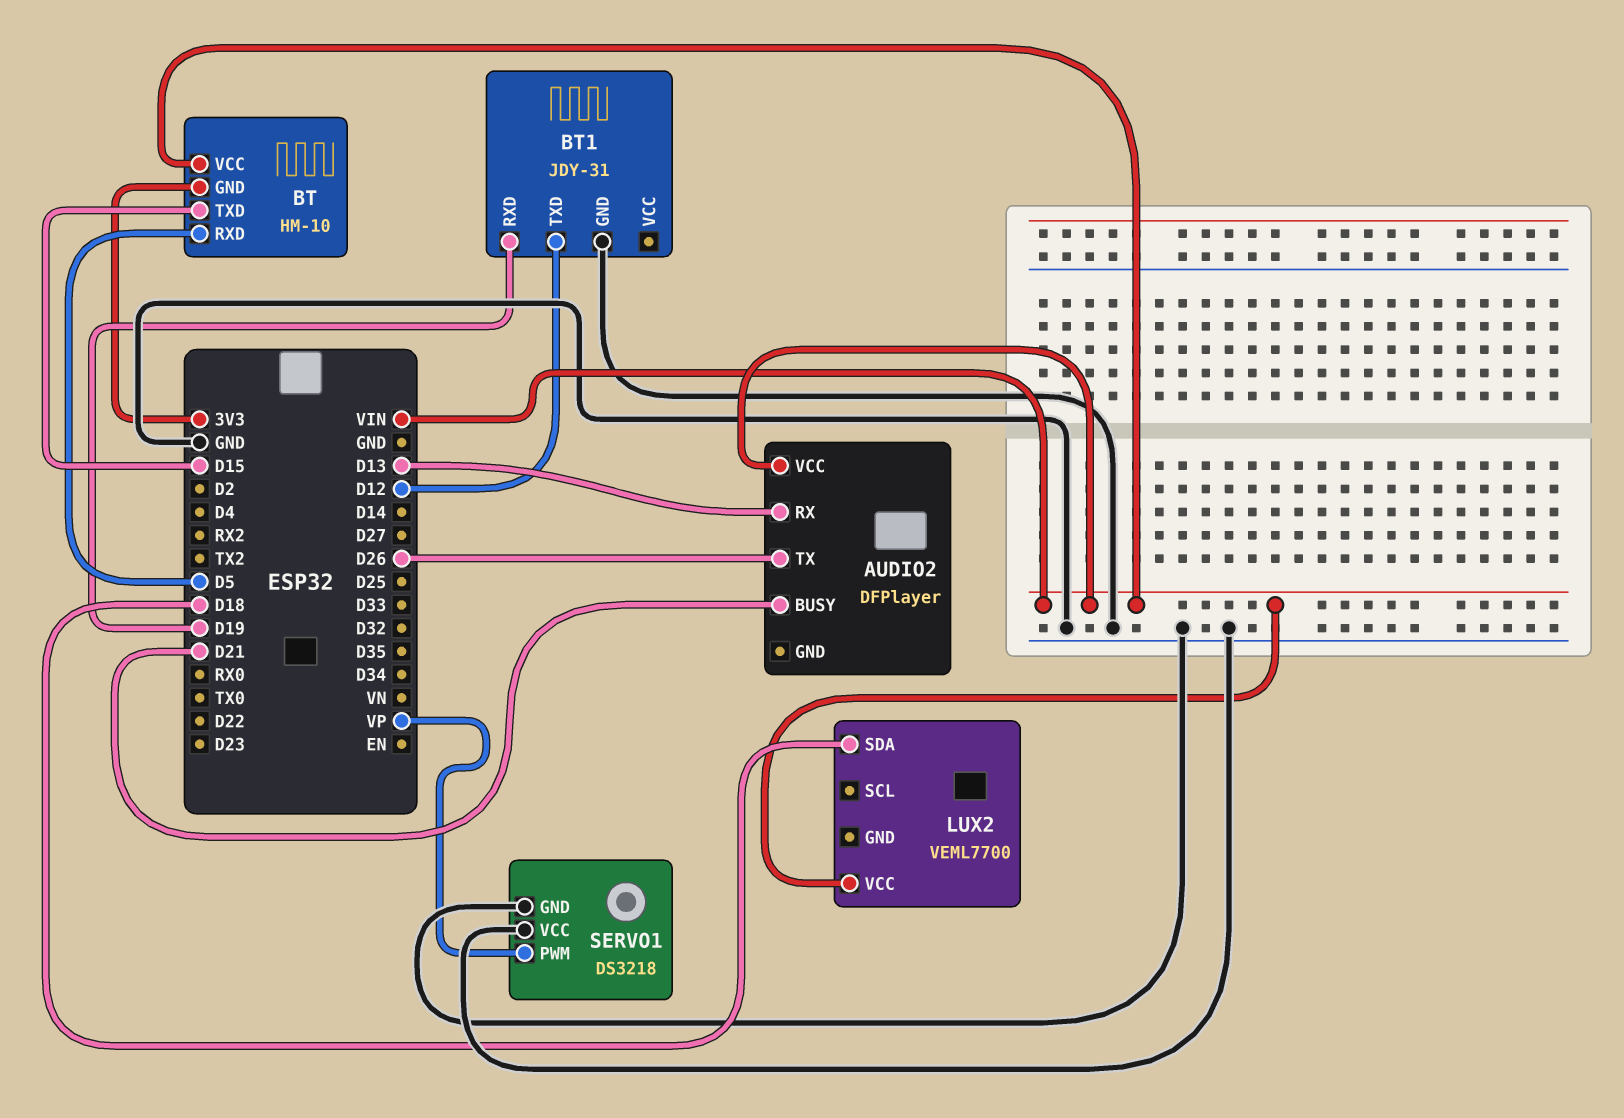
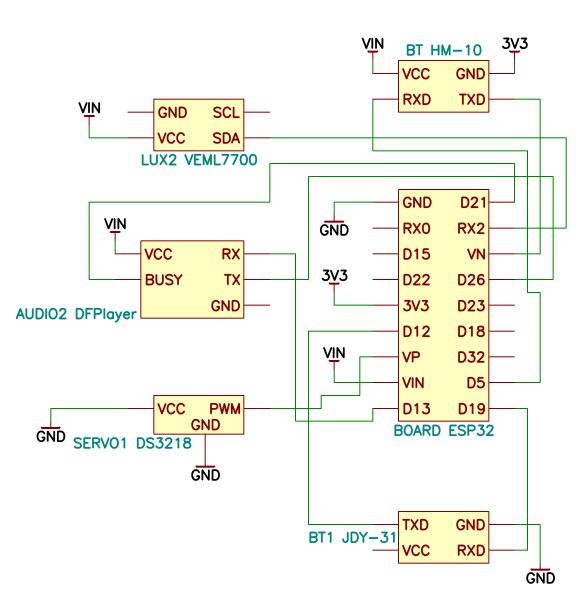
BT pin TXD: D15 -> VN
LUX2 pin SDA: D18 -> RX2

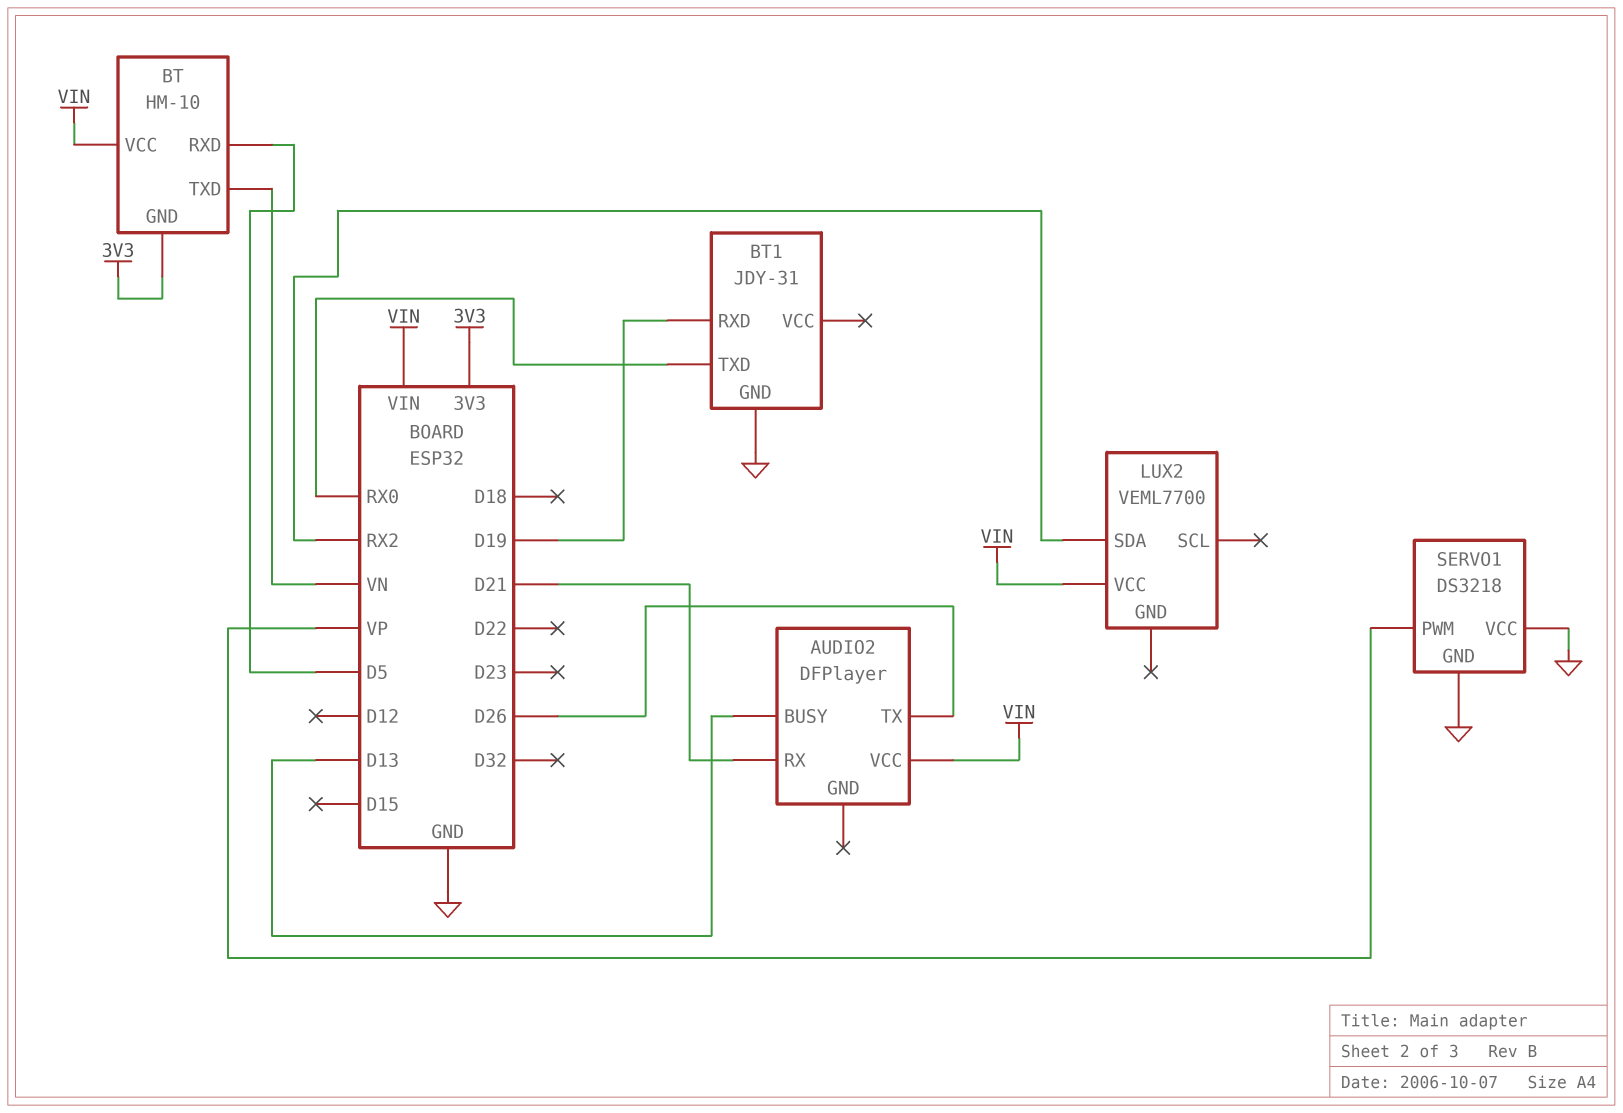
AUDIO2 pin BUSY: D21 -> D13
AUDIO2 pin RX: D13 -> D21
BT1 pin TXD: D12 -> RX0

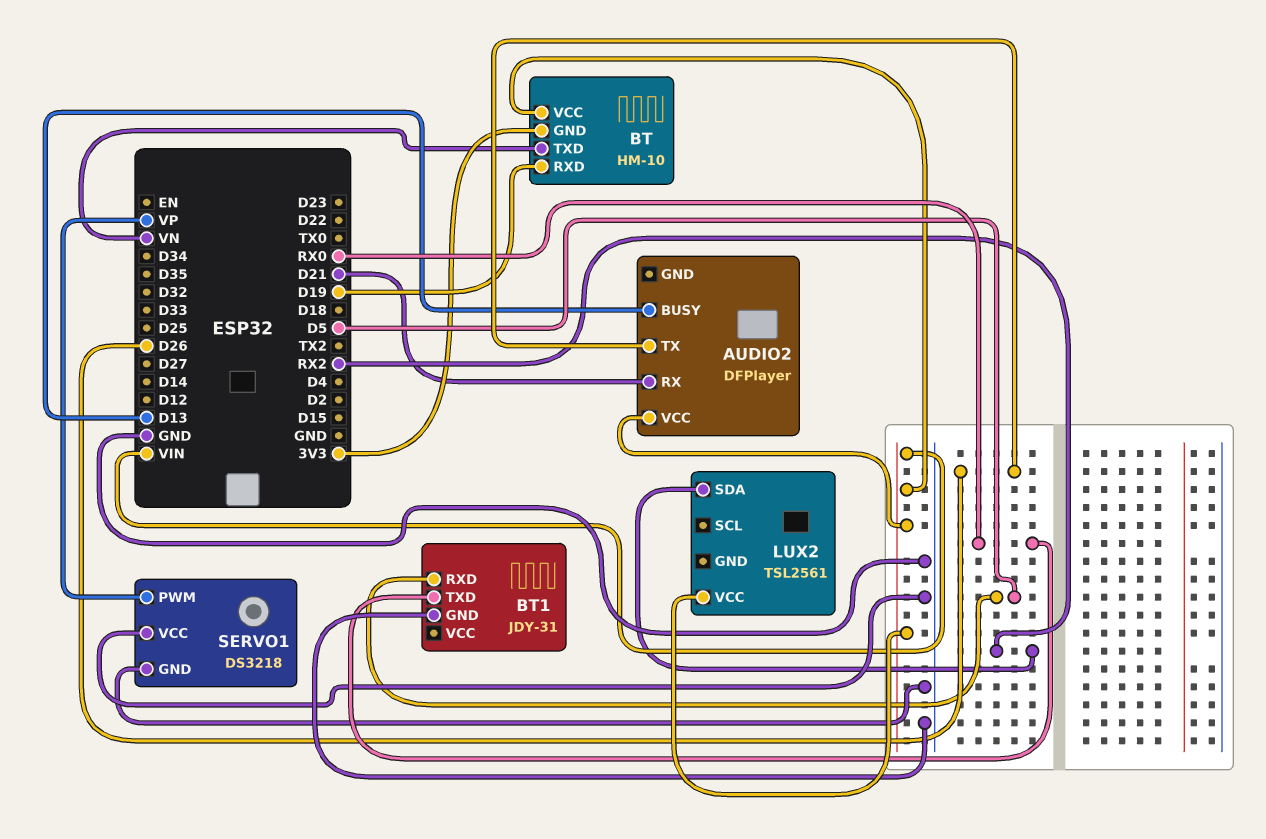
BT pin RXD: D5 -> D19
BT1 pin RXD: D19 -> D5
LUX2: VEML7700 -> TSL2561

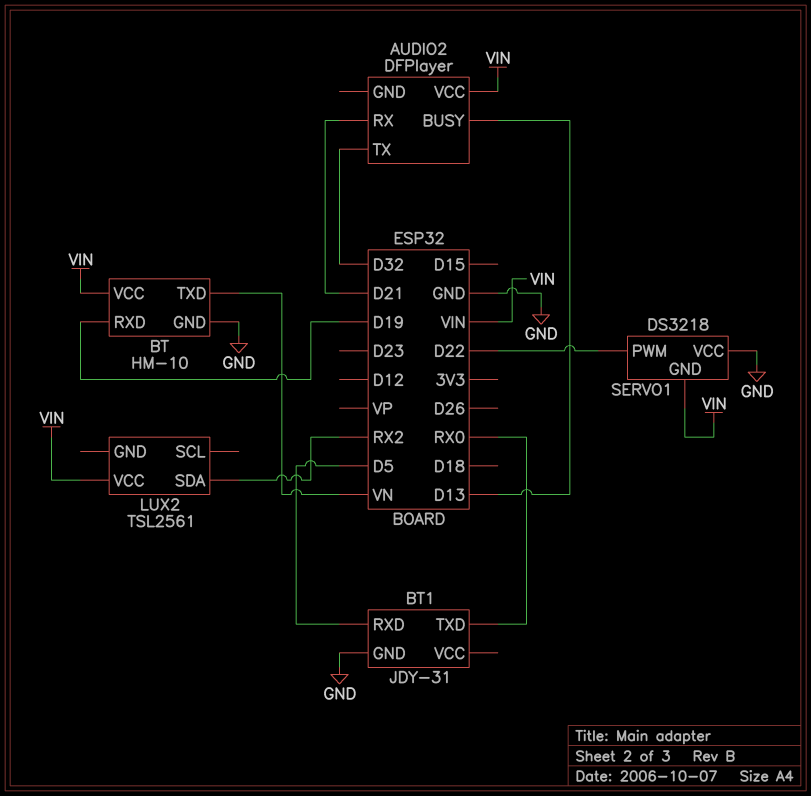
AUDIO2 pin TX: D26 -> D32
BT pin GND: 3V3 -> GND
SERVO1 pin GND: GND -> VIN
SERVO1 pin PWM: VP -> D22

